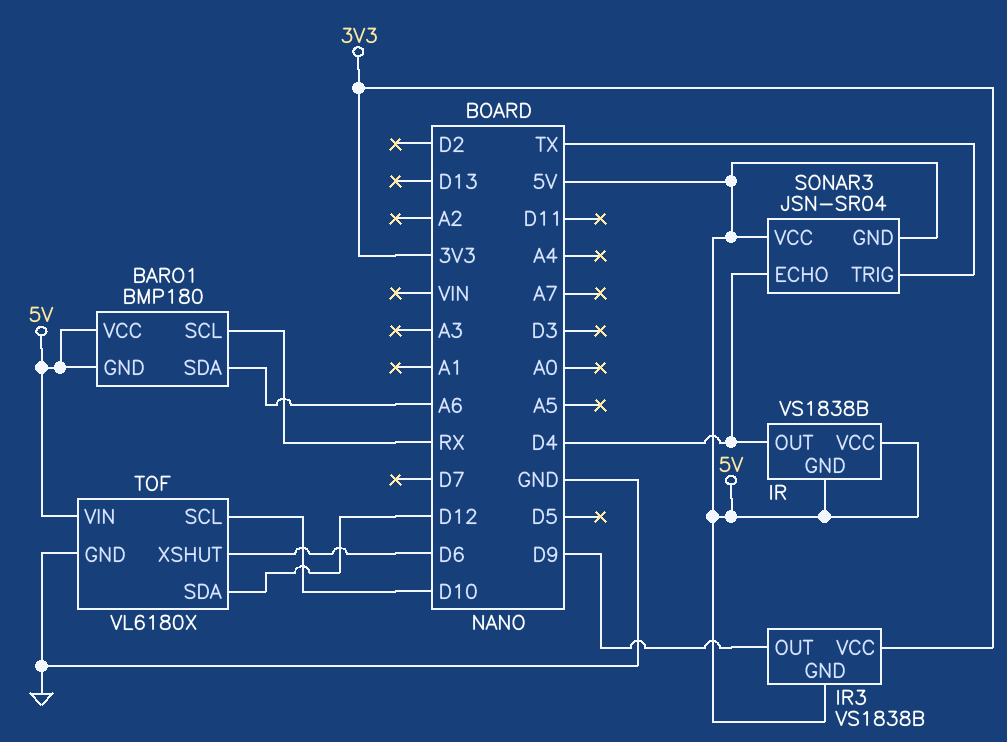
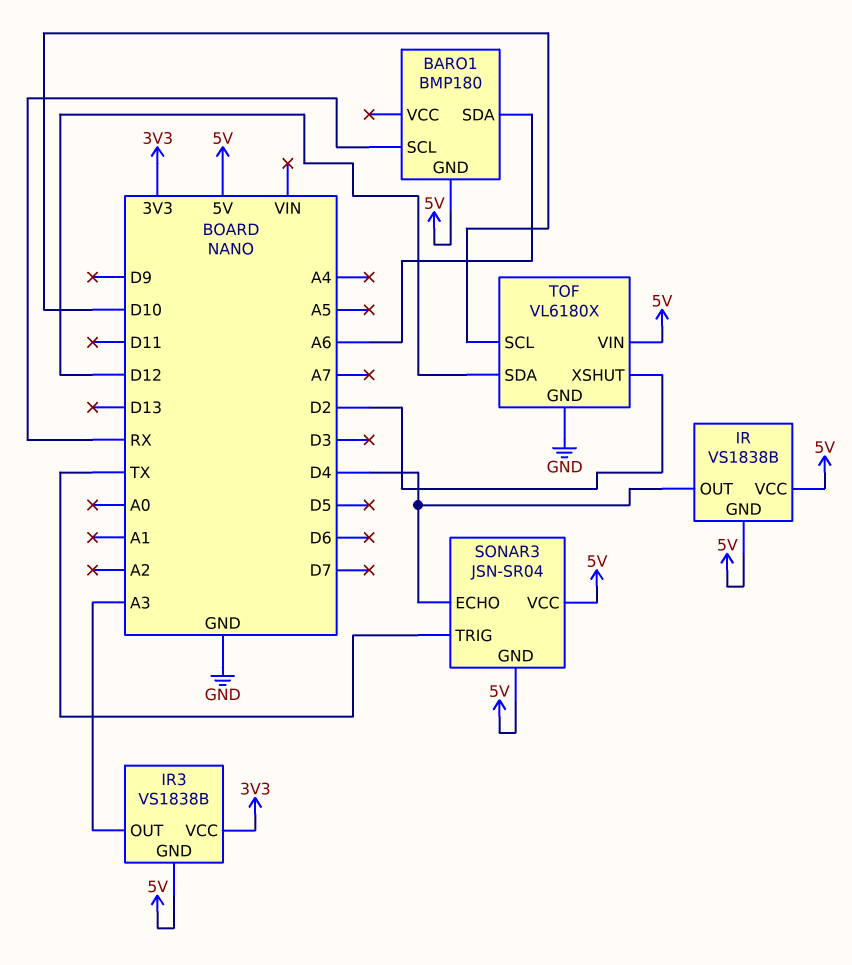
BARO1 pin VCC: 5V -> none
IR3 pin OUT: D9 -> A3
TOF pin XSHUT: D6 -> D2

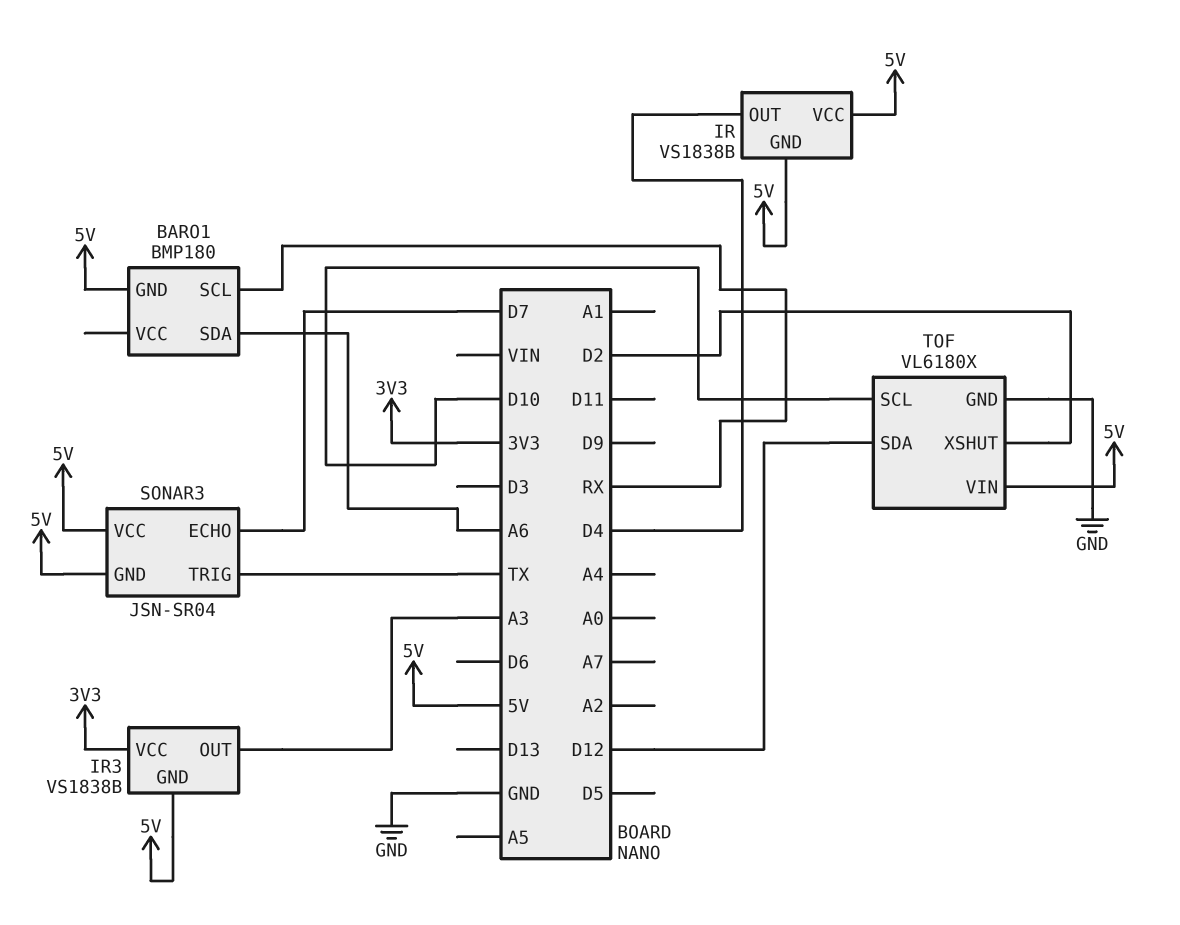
SONAR3 pin ECHO: D4 -> D7

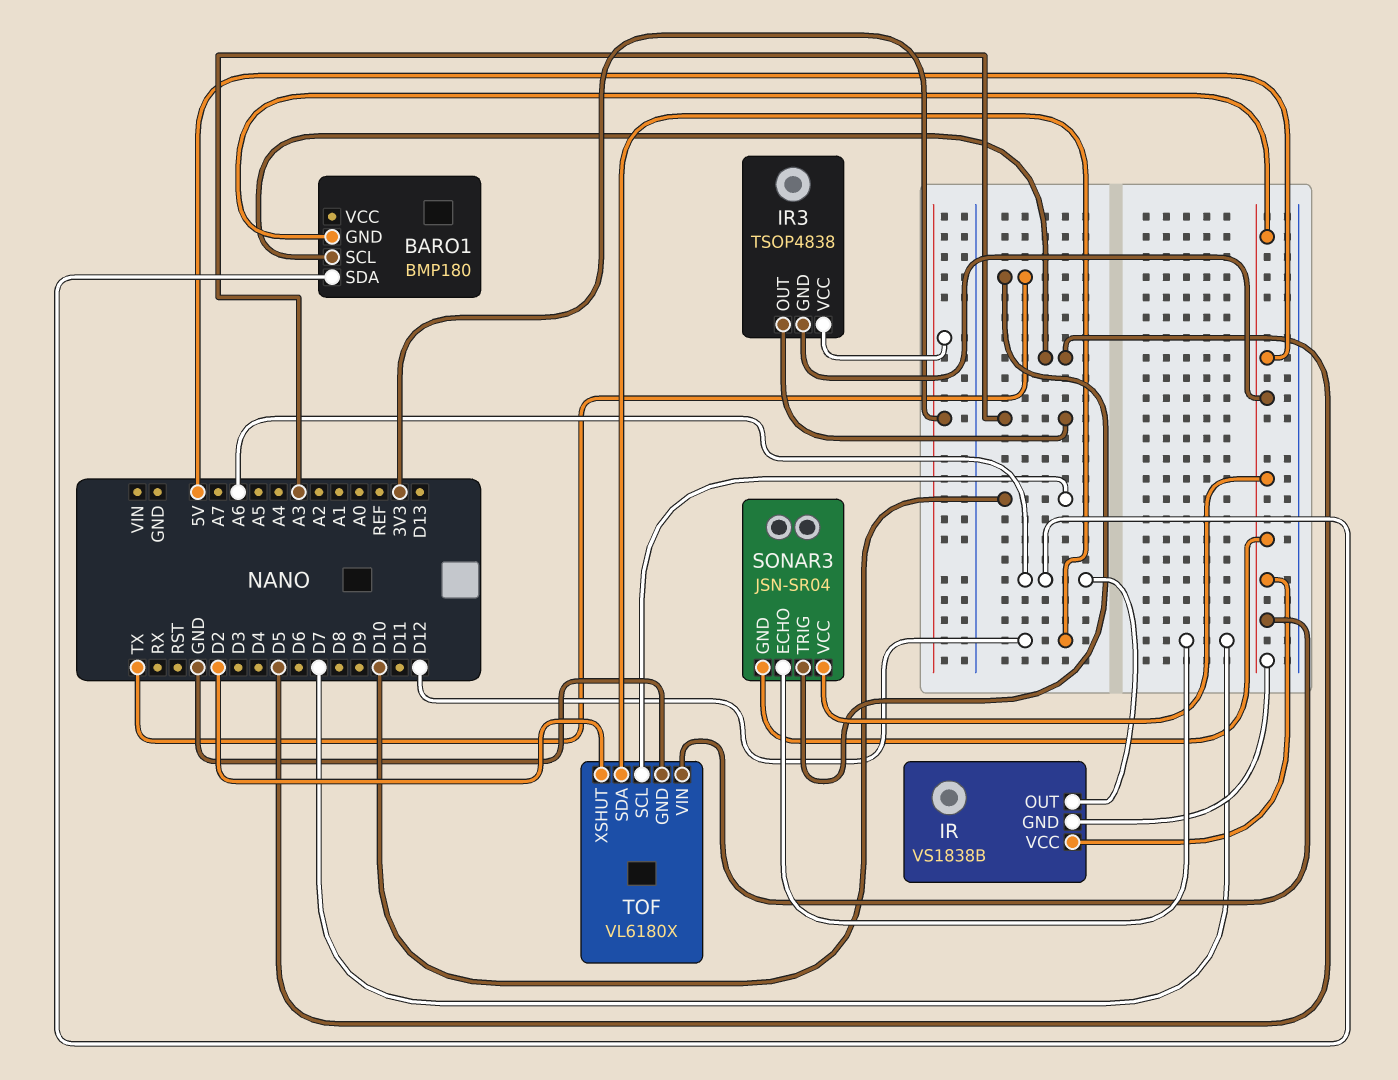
BARO1 pin SCL: RX -> D5
IR pin OUT: D4 -> A6
IR3: VS1838B -> TSOP4838

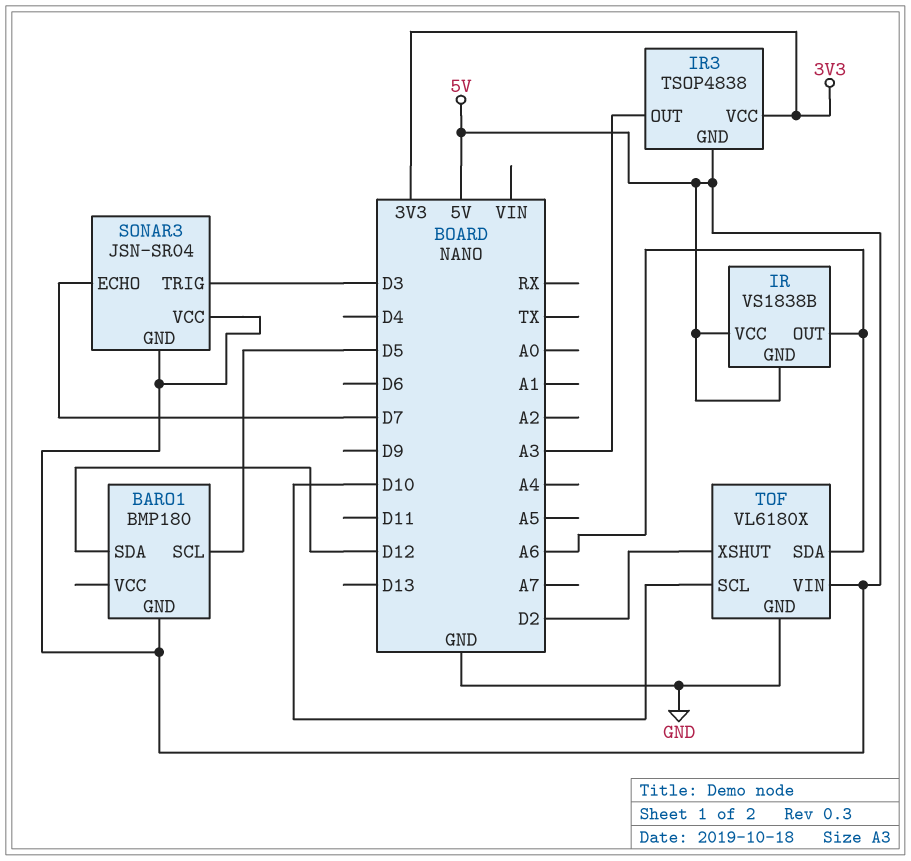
BARO1 pin SDA: A6 -> D12
SONAR3 pin TRIG: TX -> D3
TOF pin SDA: D12 -> A6

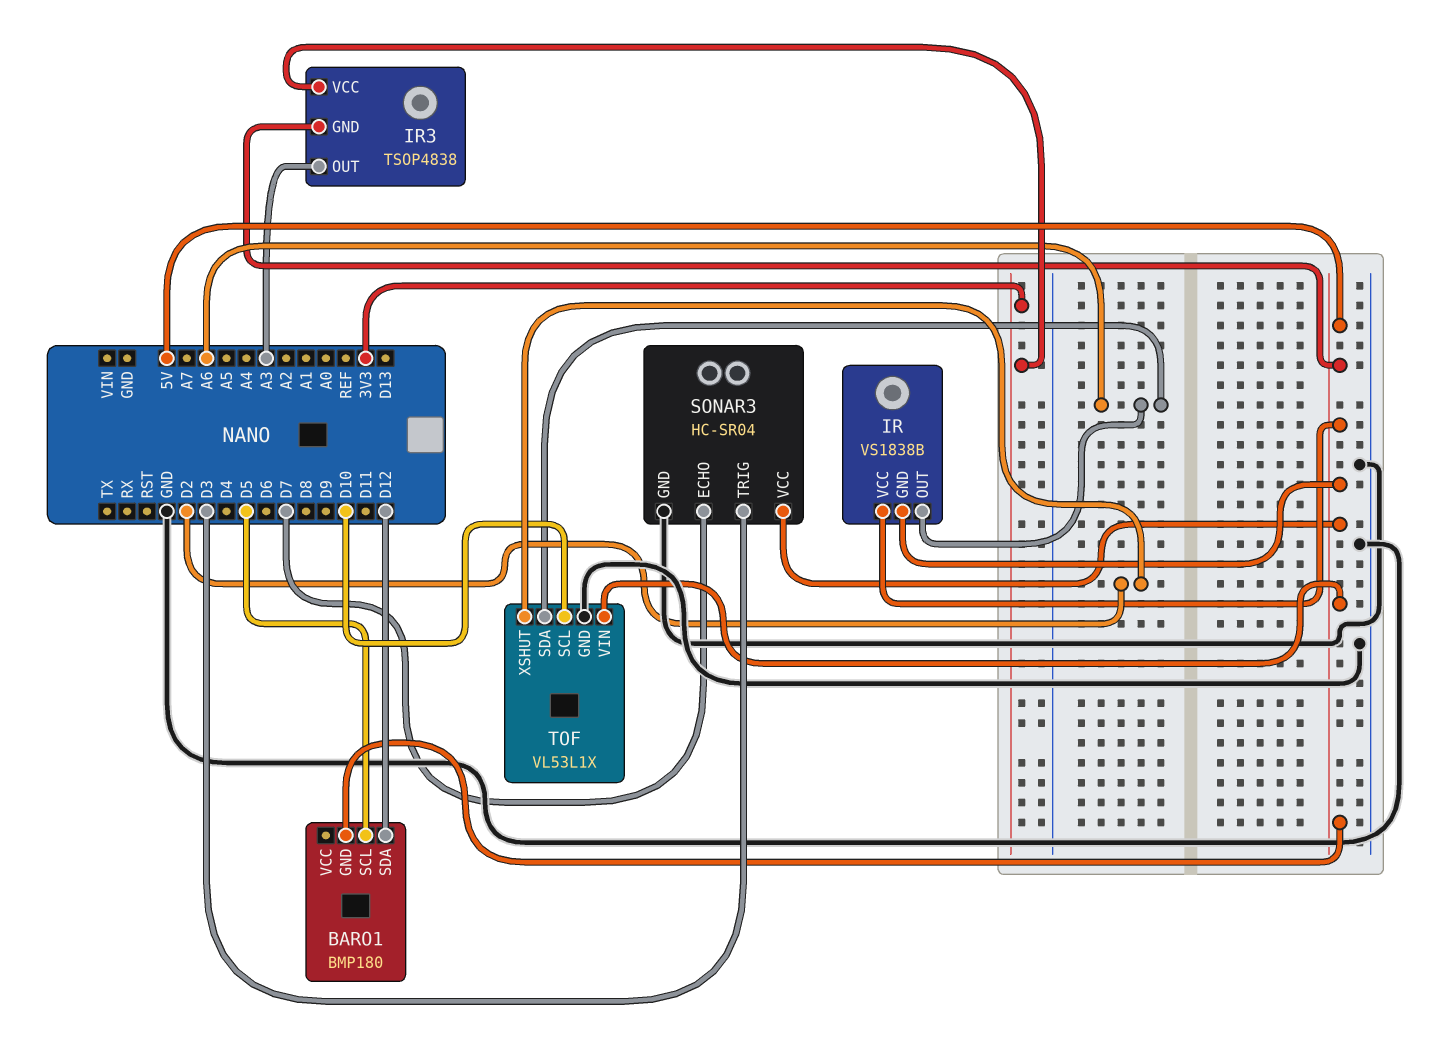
SONAR3: JSN-SR04 -> HC-SR04
SONAR3 pin GND: 5V -> GND
TOF: VL6180X -> VL53L1X

